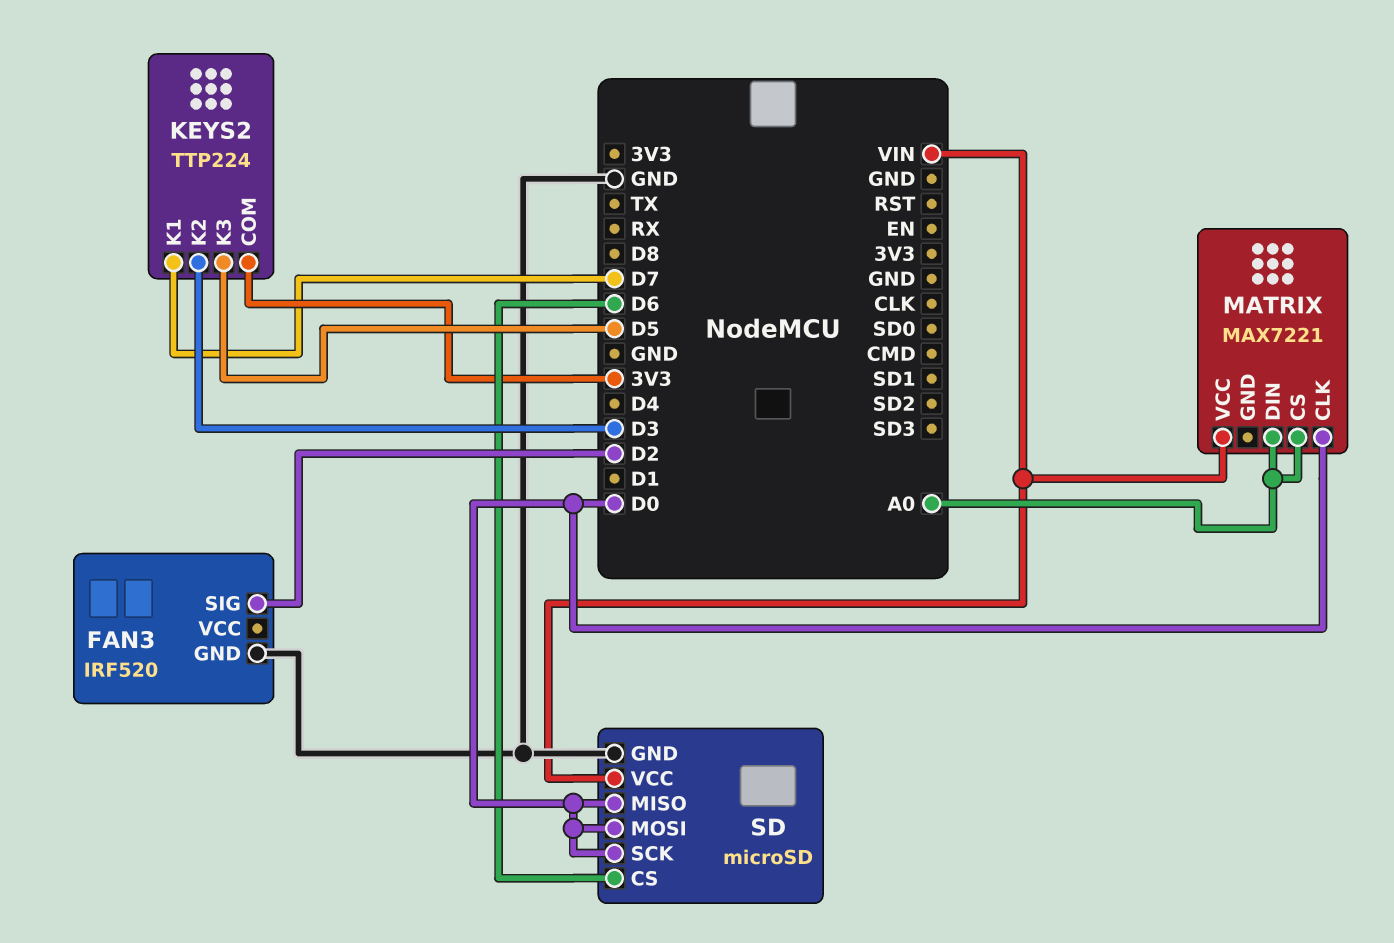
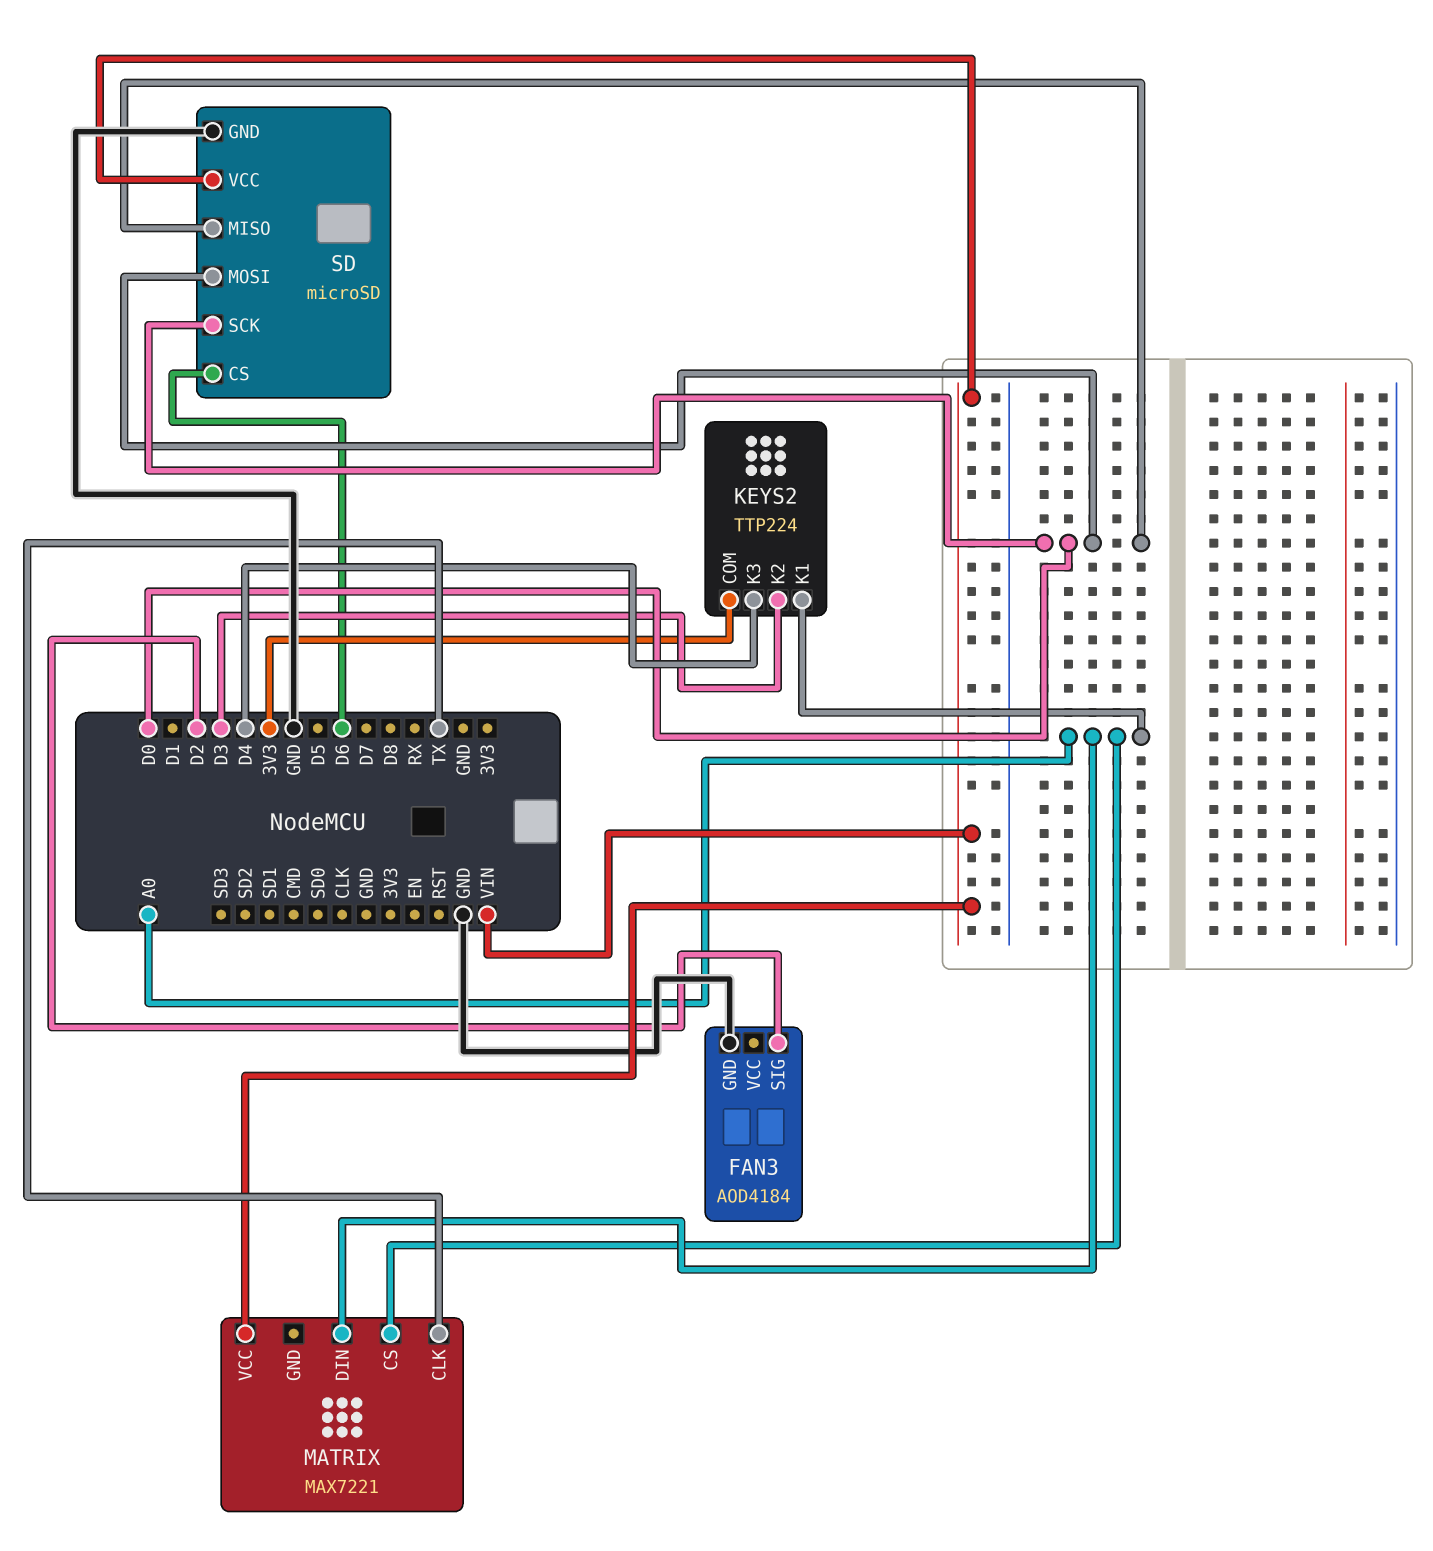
FAN3: IRF520 -> AOD4184
KEYS2 pin K1: D7 -> A0
KEYS2 pin K3: D5 -> D4
MATRIX pin CLK: D0 -> TX

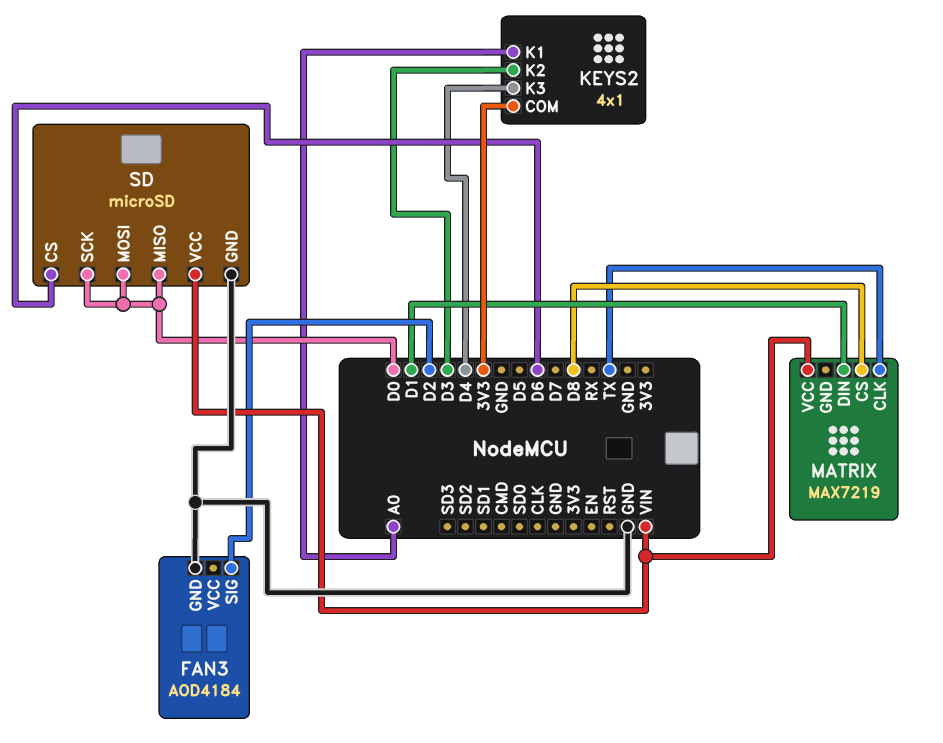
KEYS2: TTP224 -> 4x1
MATRIX: MAX7221 -> MAX7219
MATRIX pin CS: A0 -> D8
MATRIX pin DIN: A0 -> D1

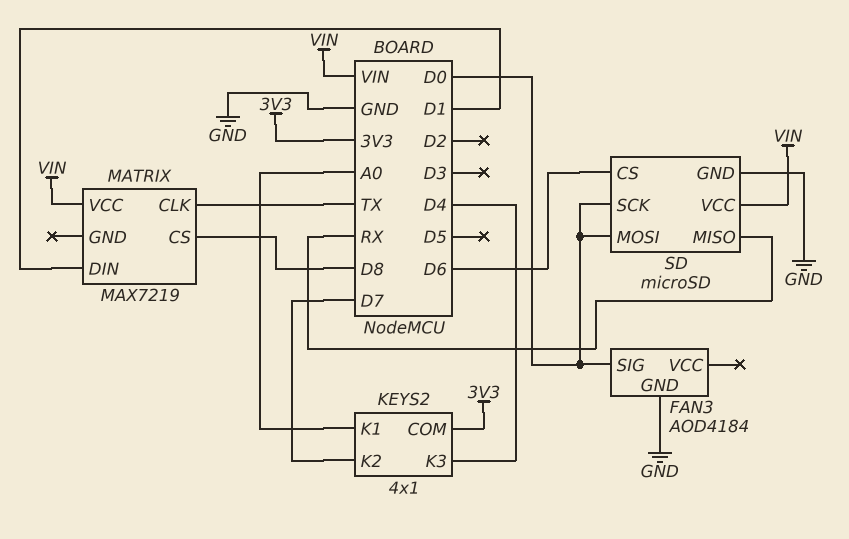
FAN3 pin SIG: D2 -> D0
KEYS2 pin K2: D3 -> D7
SD pin MISO: D0 -> RX

